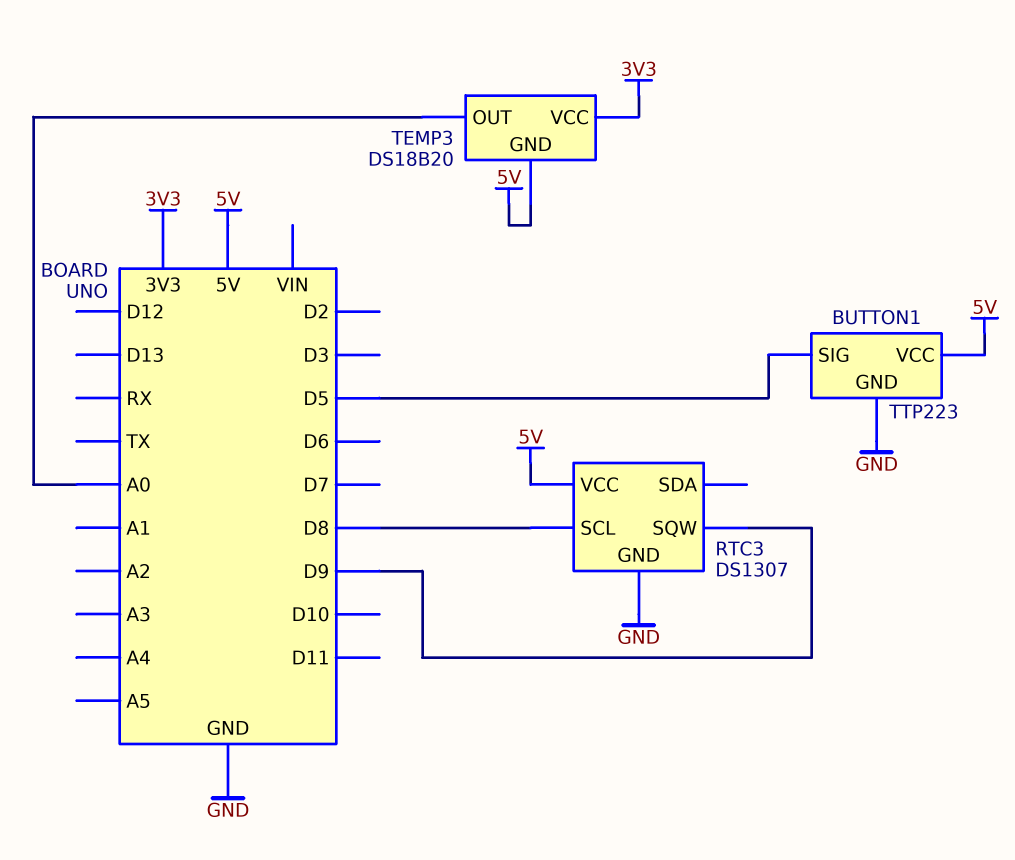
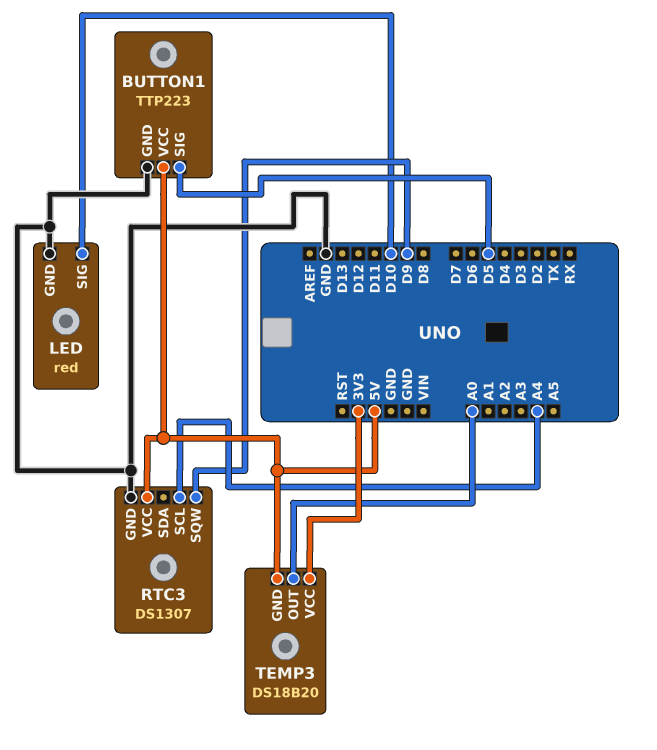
LED: none -> red
LED pin GND: none -> GND
LED pin SIG: none -> D10
RTC3 pin SCL: D8 -> A4

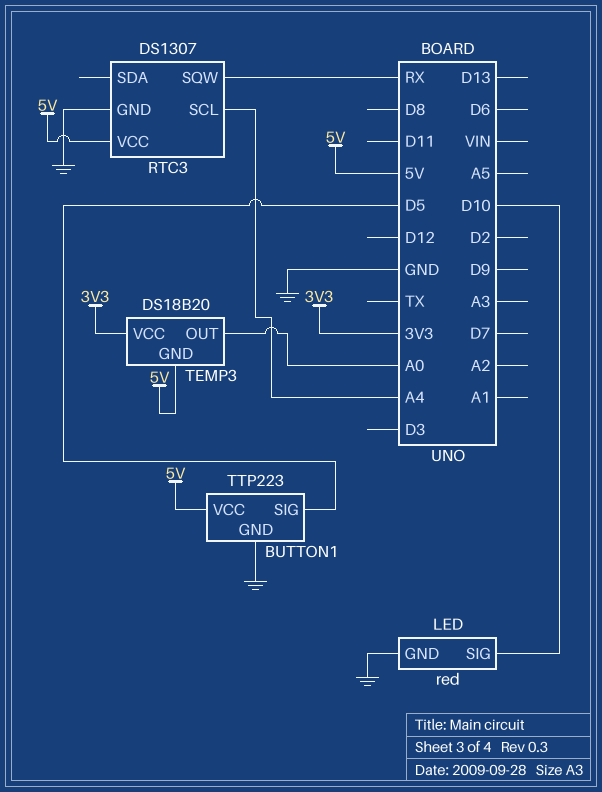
RTC3 pin SQW: D9 -> RX

